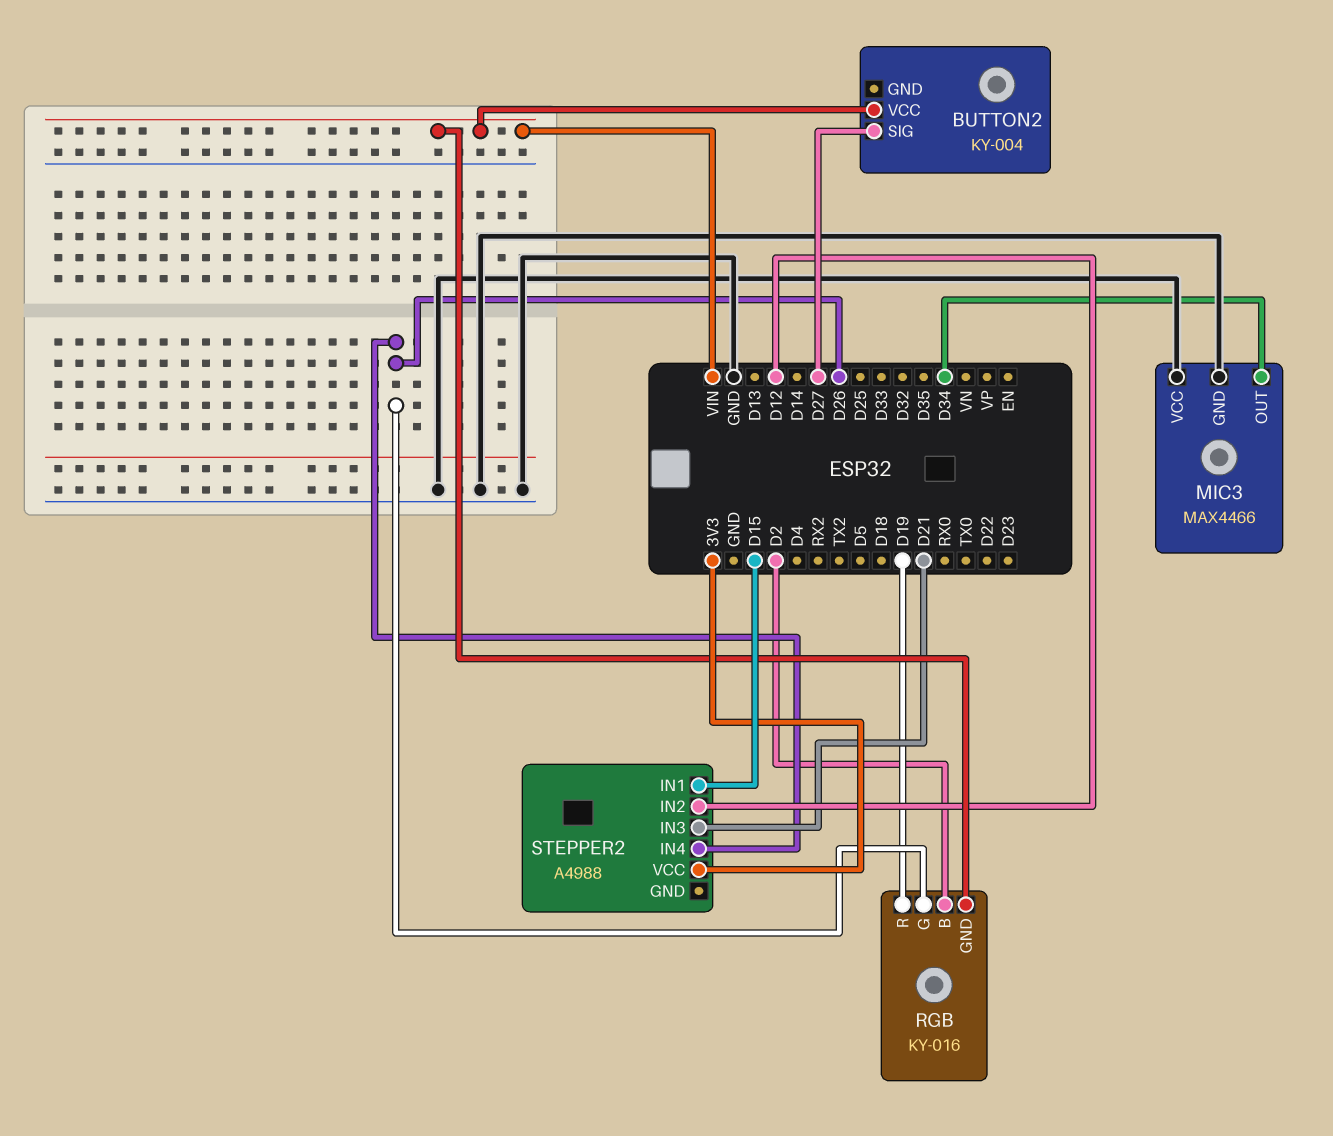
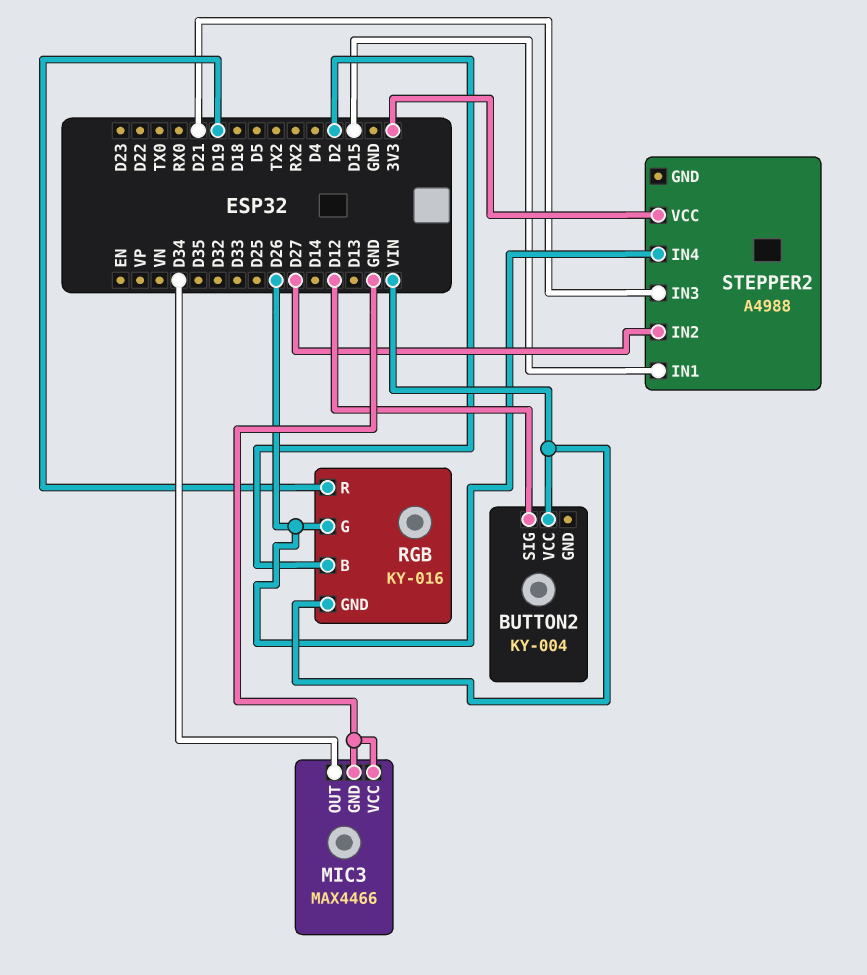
BUTTON2 pin SIG: D27 -> D12
STEPPER2 pin IN2: D12 -> D27

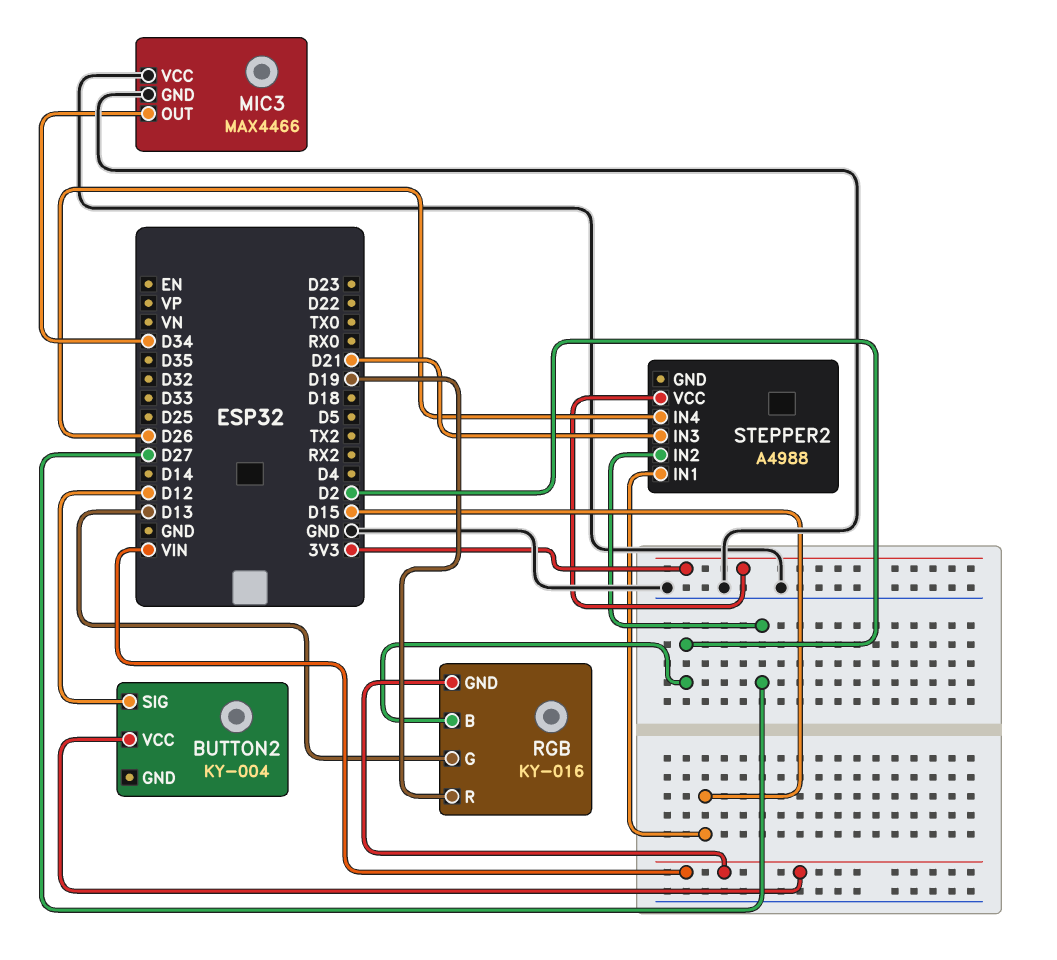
RGB pin G: D26 -> D13

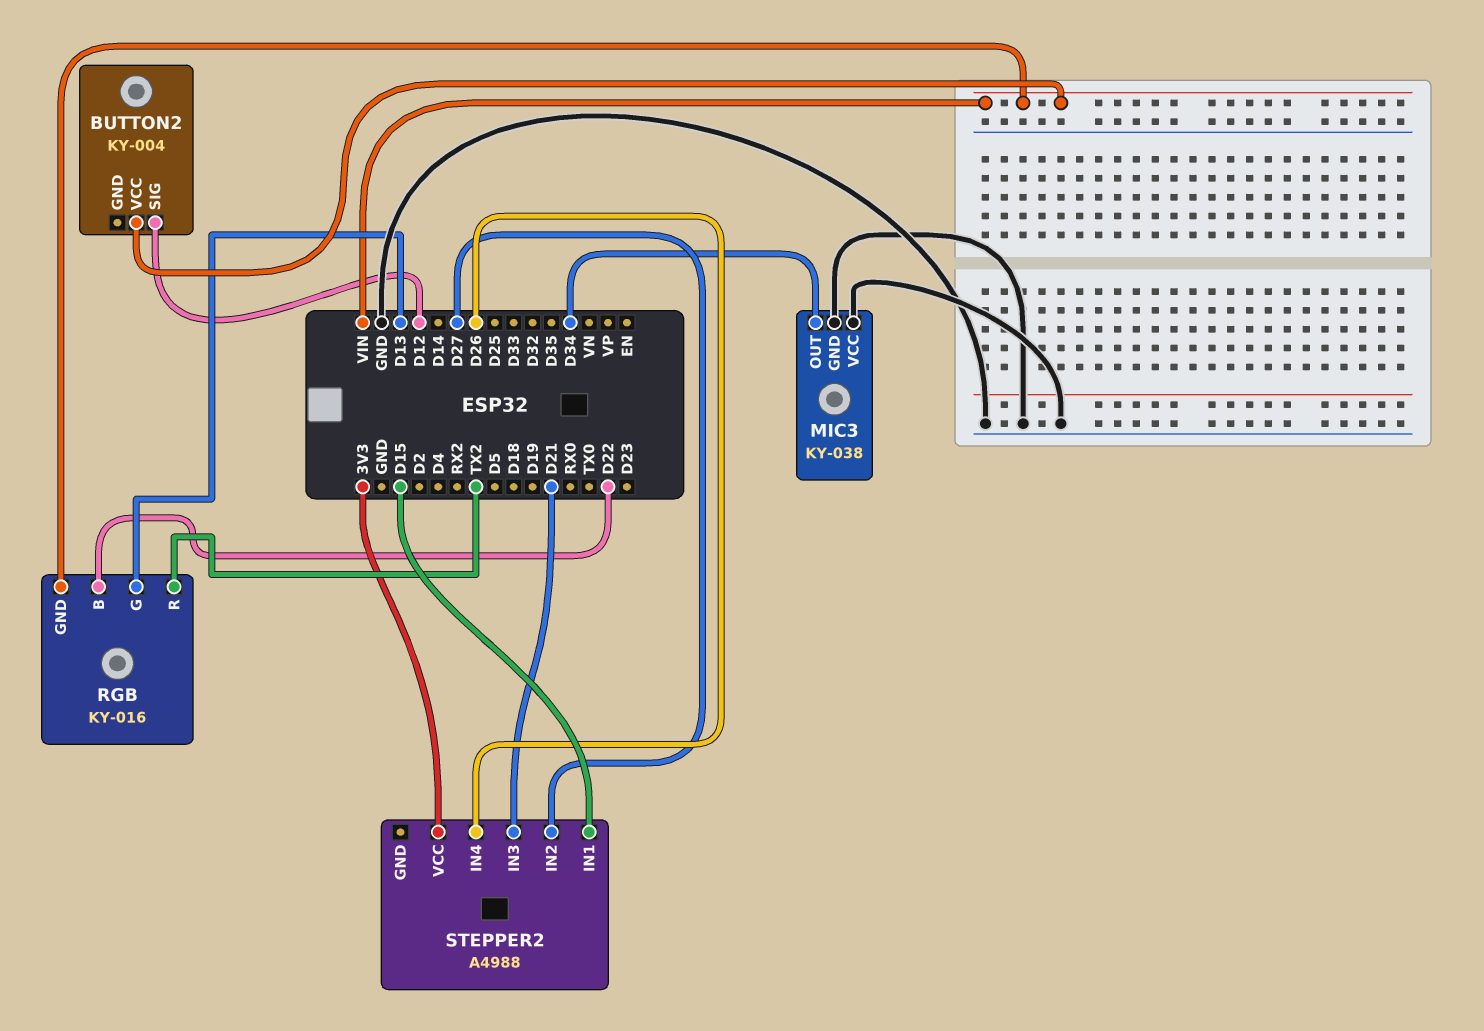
MIC3: MAX4466 -> KY-038
RGB pin B: D2 -> D22
RGB pin R: D19 -> TX2

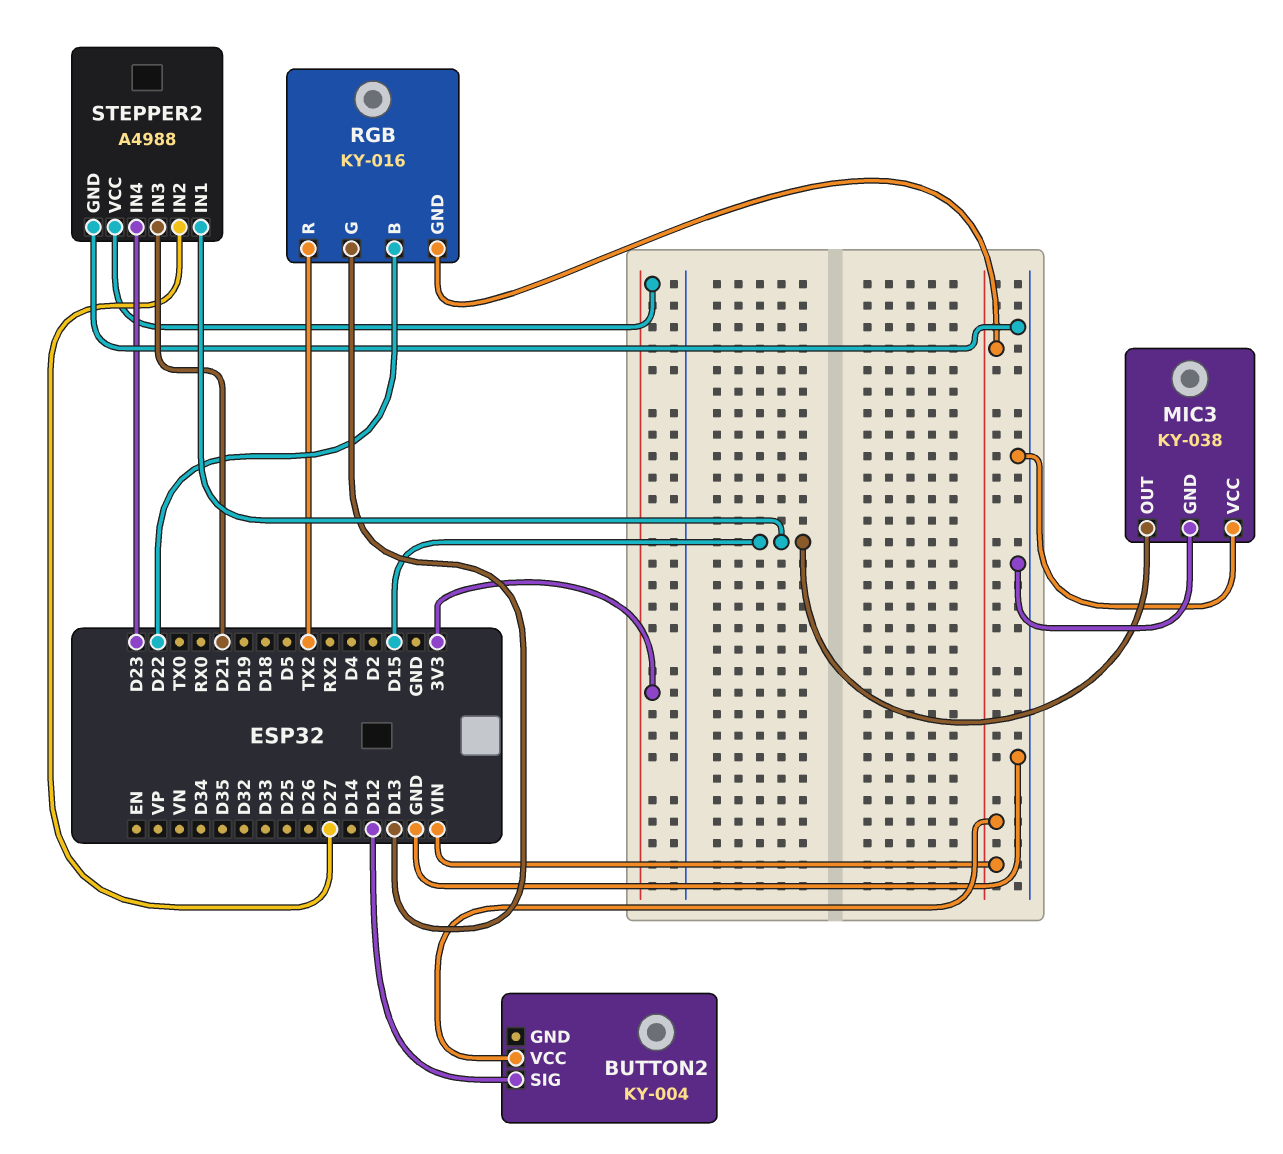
MIC3 pin OUT: D34 -> D15
STEPPER2 pin GND: none -> GND
STEPPER2 pin IN4: D26 -> D23

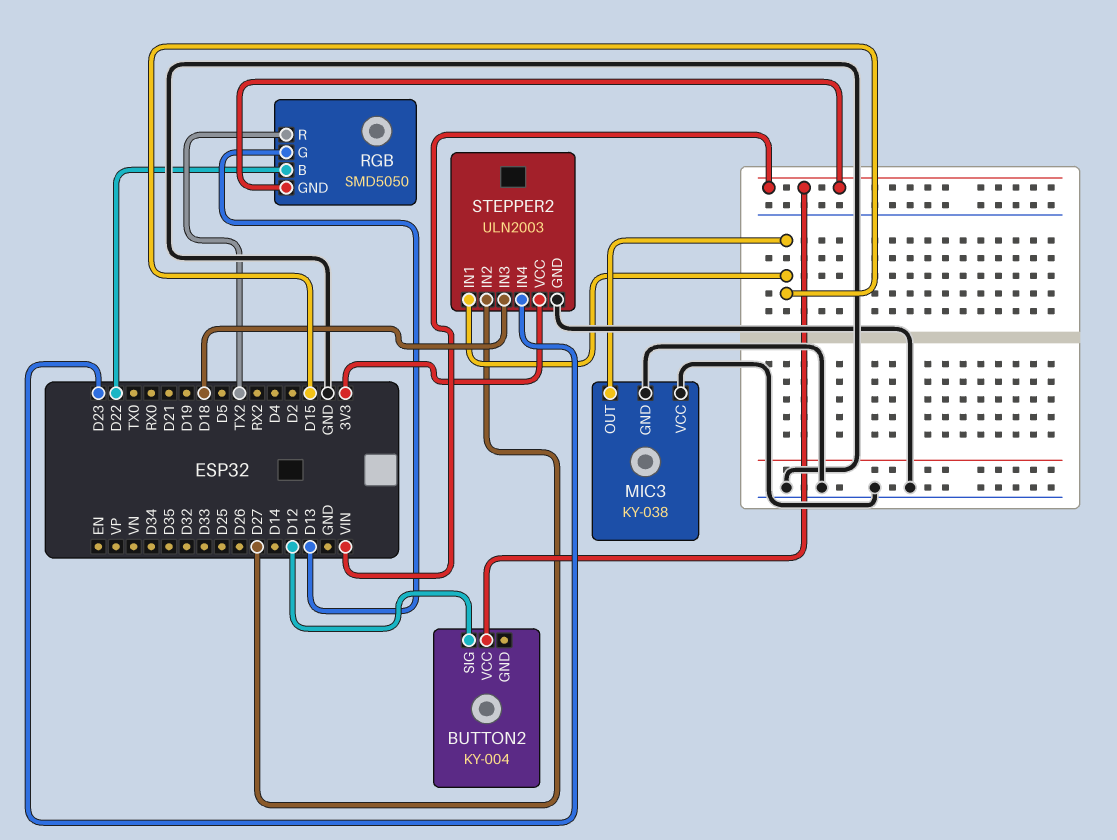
RGB: KY-016 -> SMD5050
STEPPER2: A4988 -> ULN2003
STEPPER2 pin IN3: D21 -> D18

